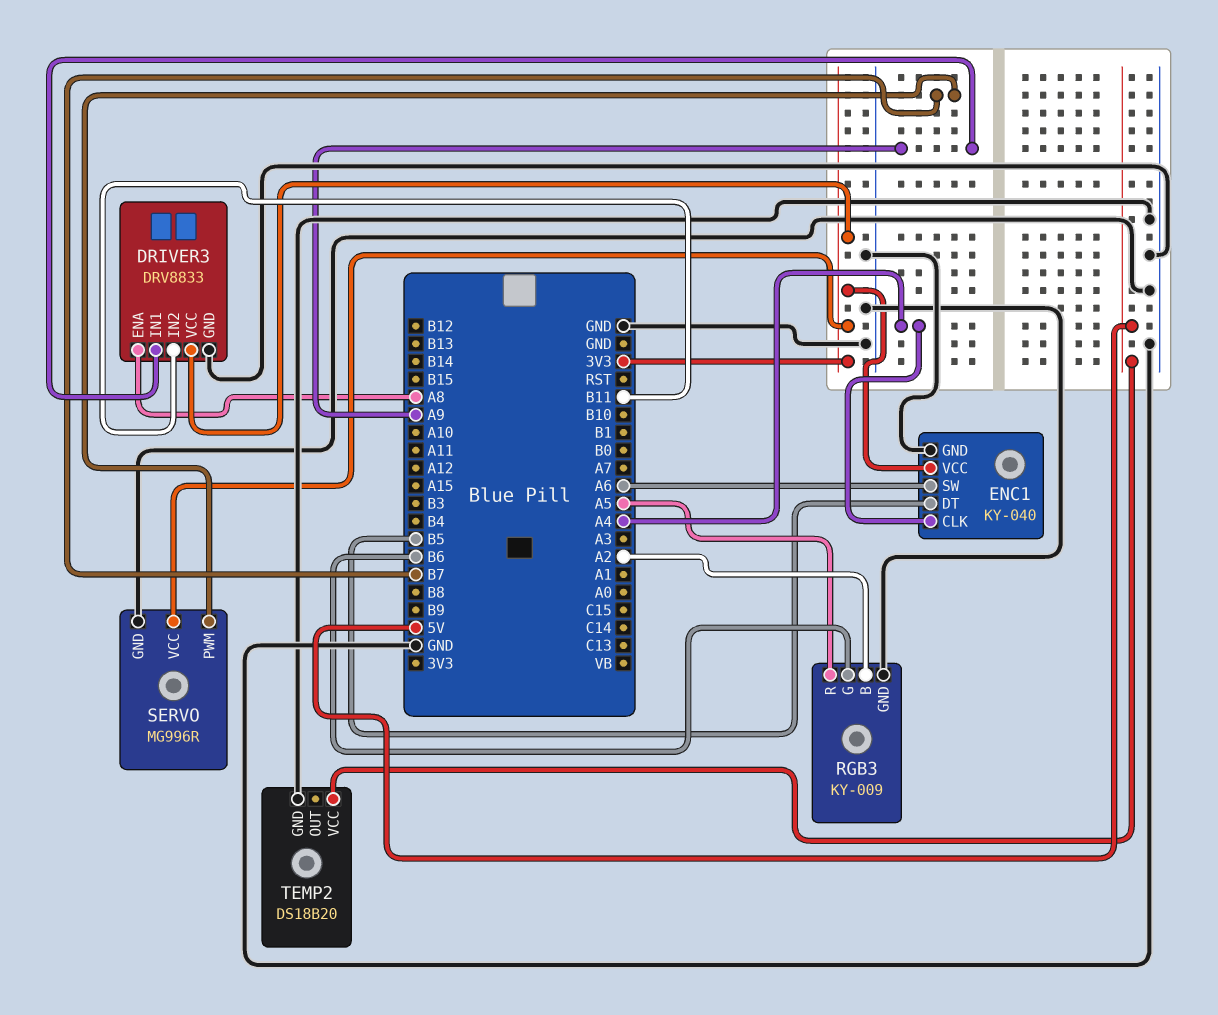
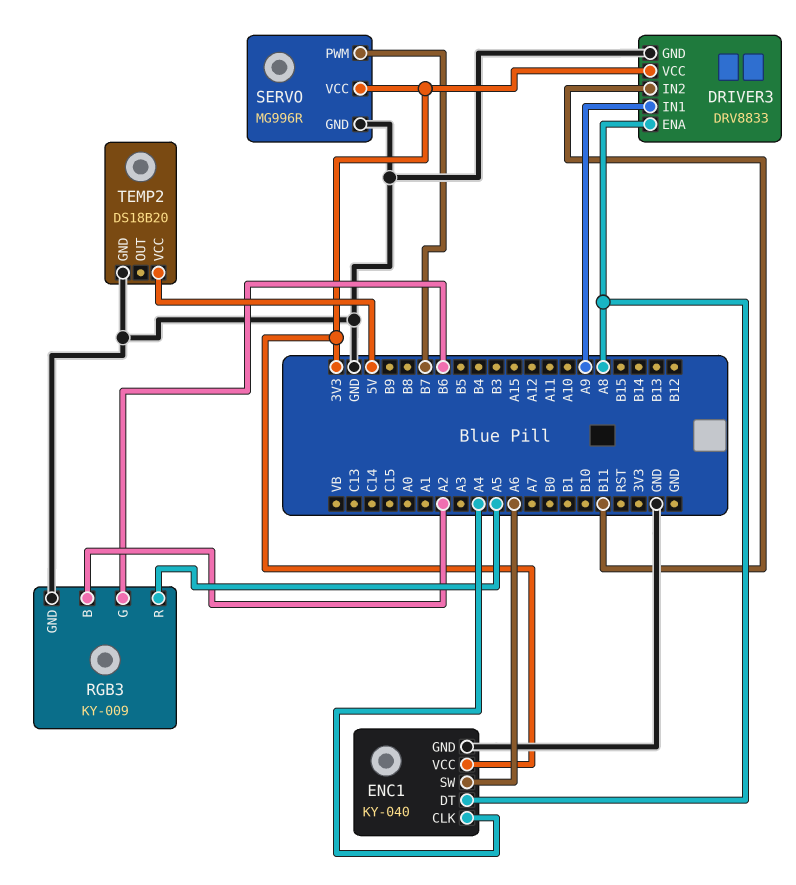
ENC1 pin DT: B5 -> A8

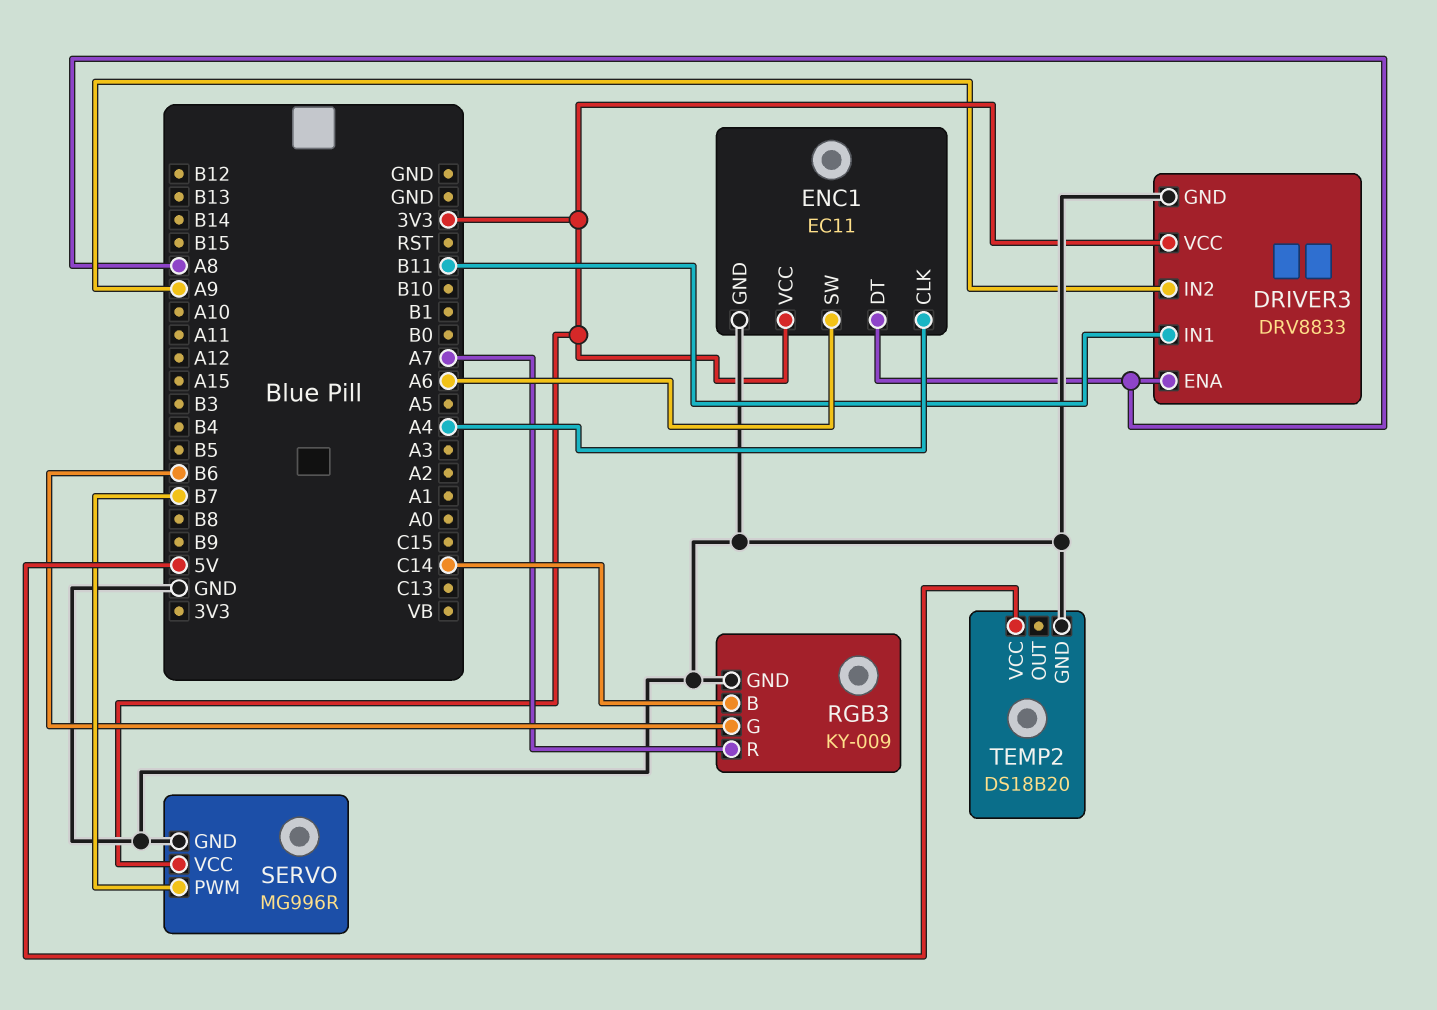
DRIVER3 pin IN1: A9 -> B11
DRIVER3 pin IN2: B11 -> A9
ENC1: KY-040 -> EC11
RGB3 pin B: A2 -> C14
RGB3 pin R: A5 -> A7

